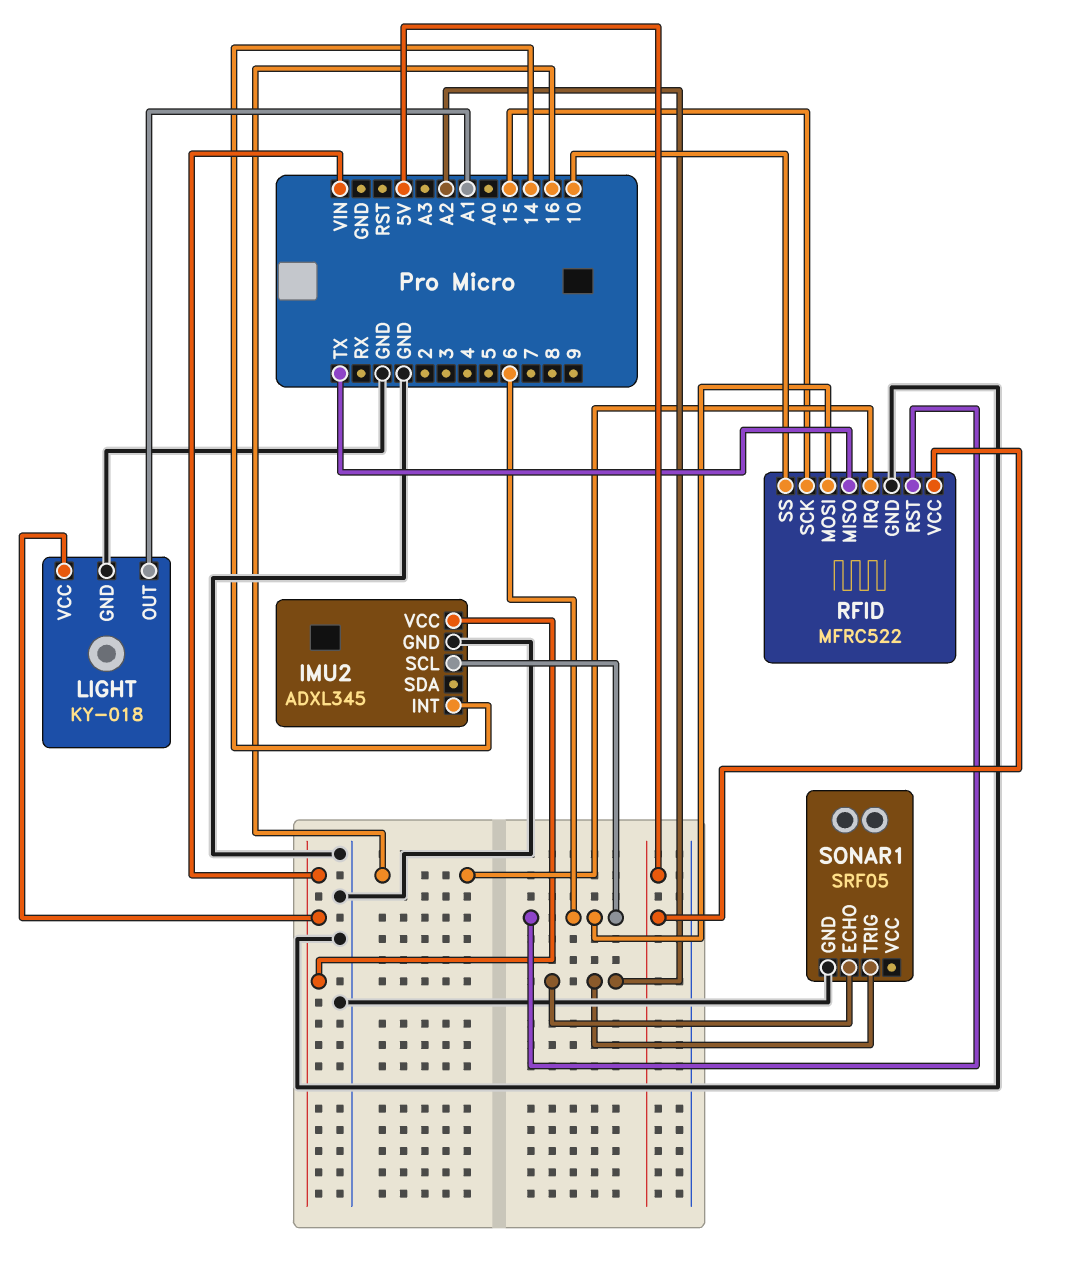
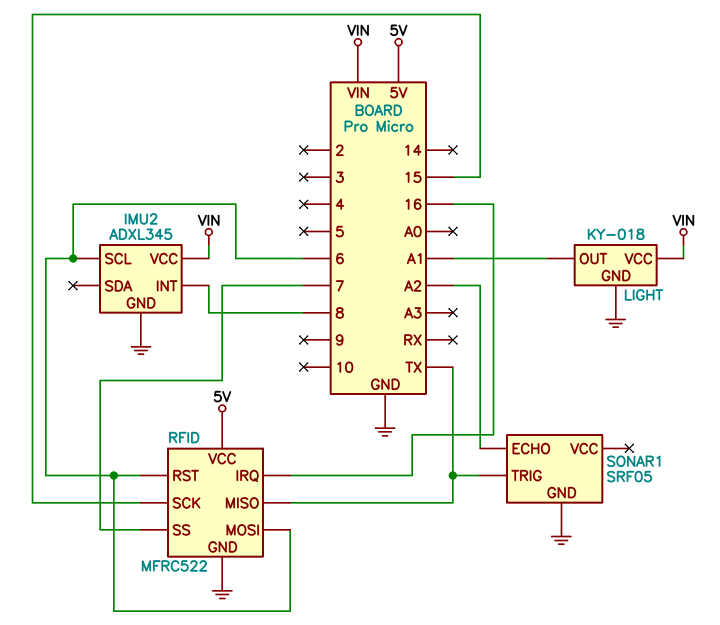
IMU2 pin INT: 14 -> 8
RFID pin SS: 10 -> 7
SONAR1 pin TRIG: A2 -> TX

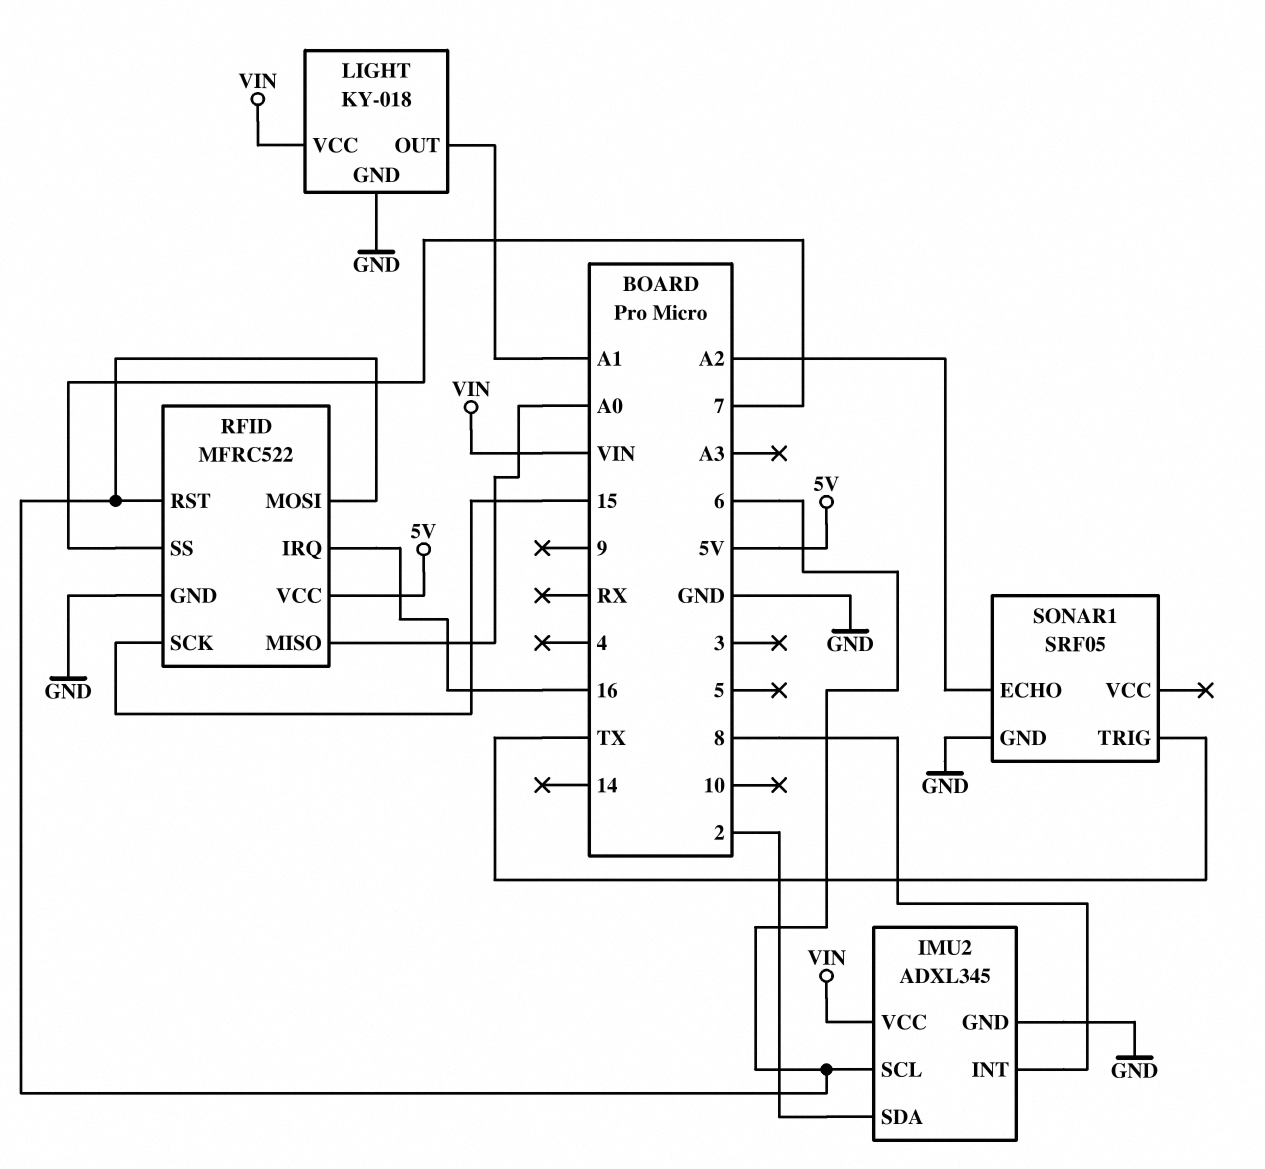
IMU2 pin SDA: none -> 2
RFID pin MISO: TX -> A0

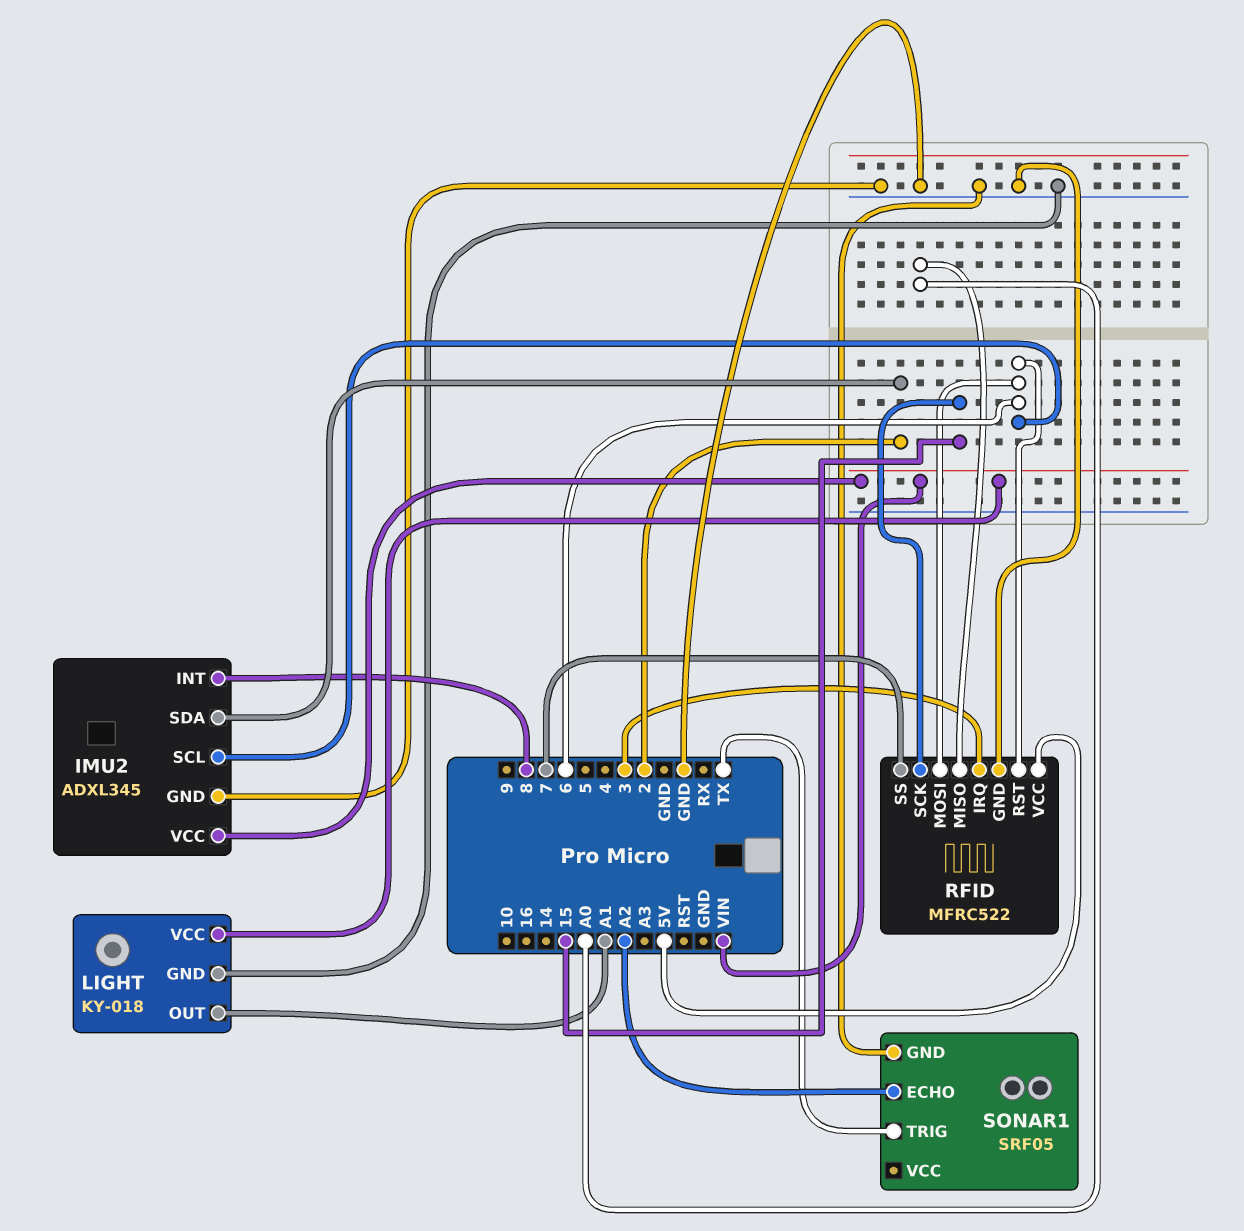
RFID pin IRQ: 16 -> 3

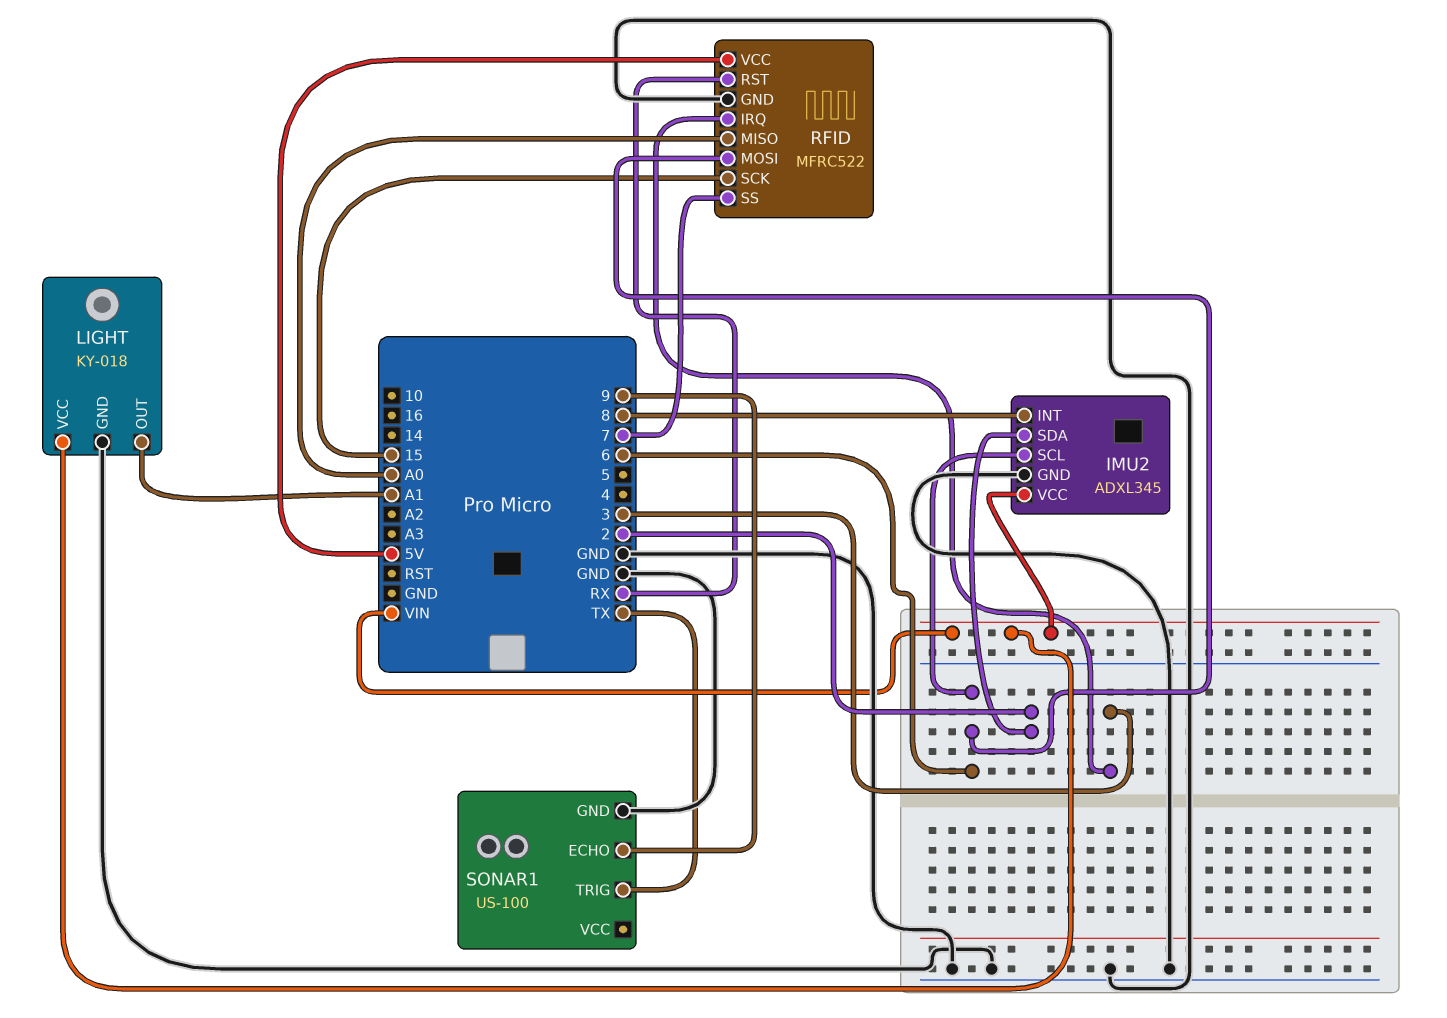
RFID pin RST: 6 -> RX
SONAR1: SRF05 -> US-100
SONAR1 pin ECHO: A2 -> 9

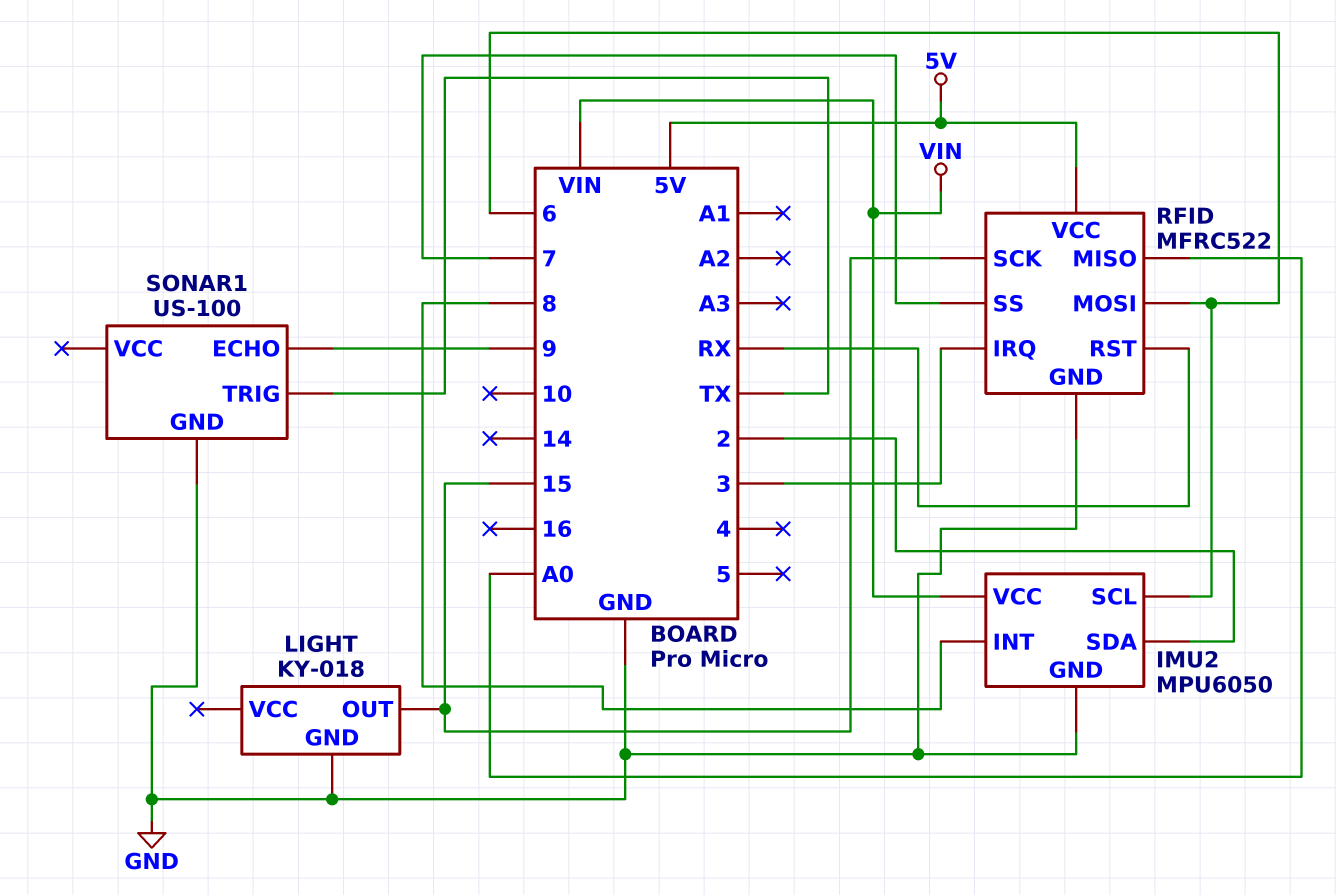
IMU2: ADXL345 -> MPU6050
LIGHT pin OUT: A1 -> 15
LIGHT pin VCC: VIN -> none

